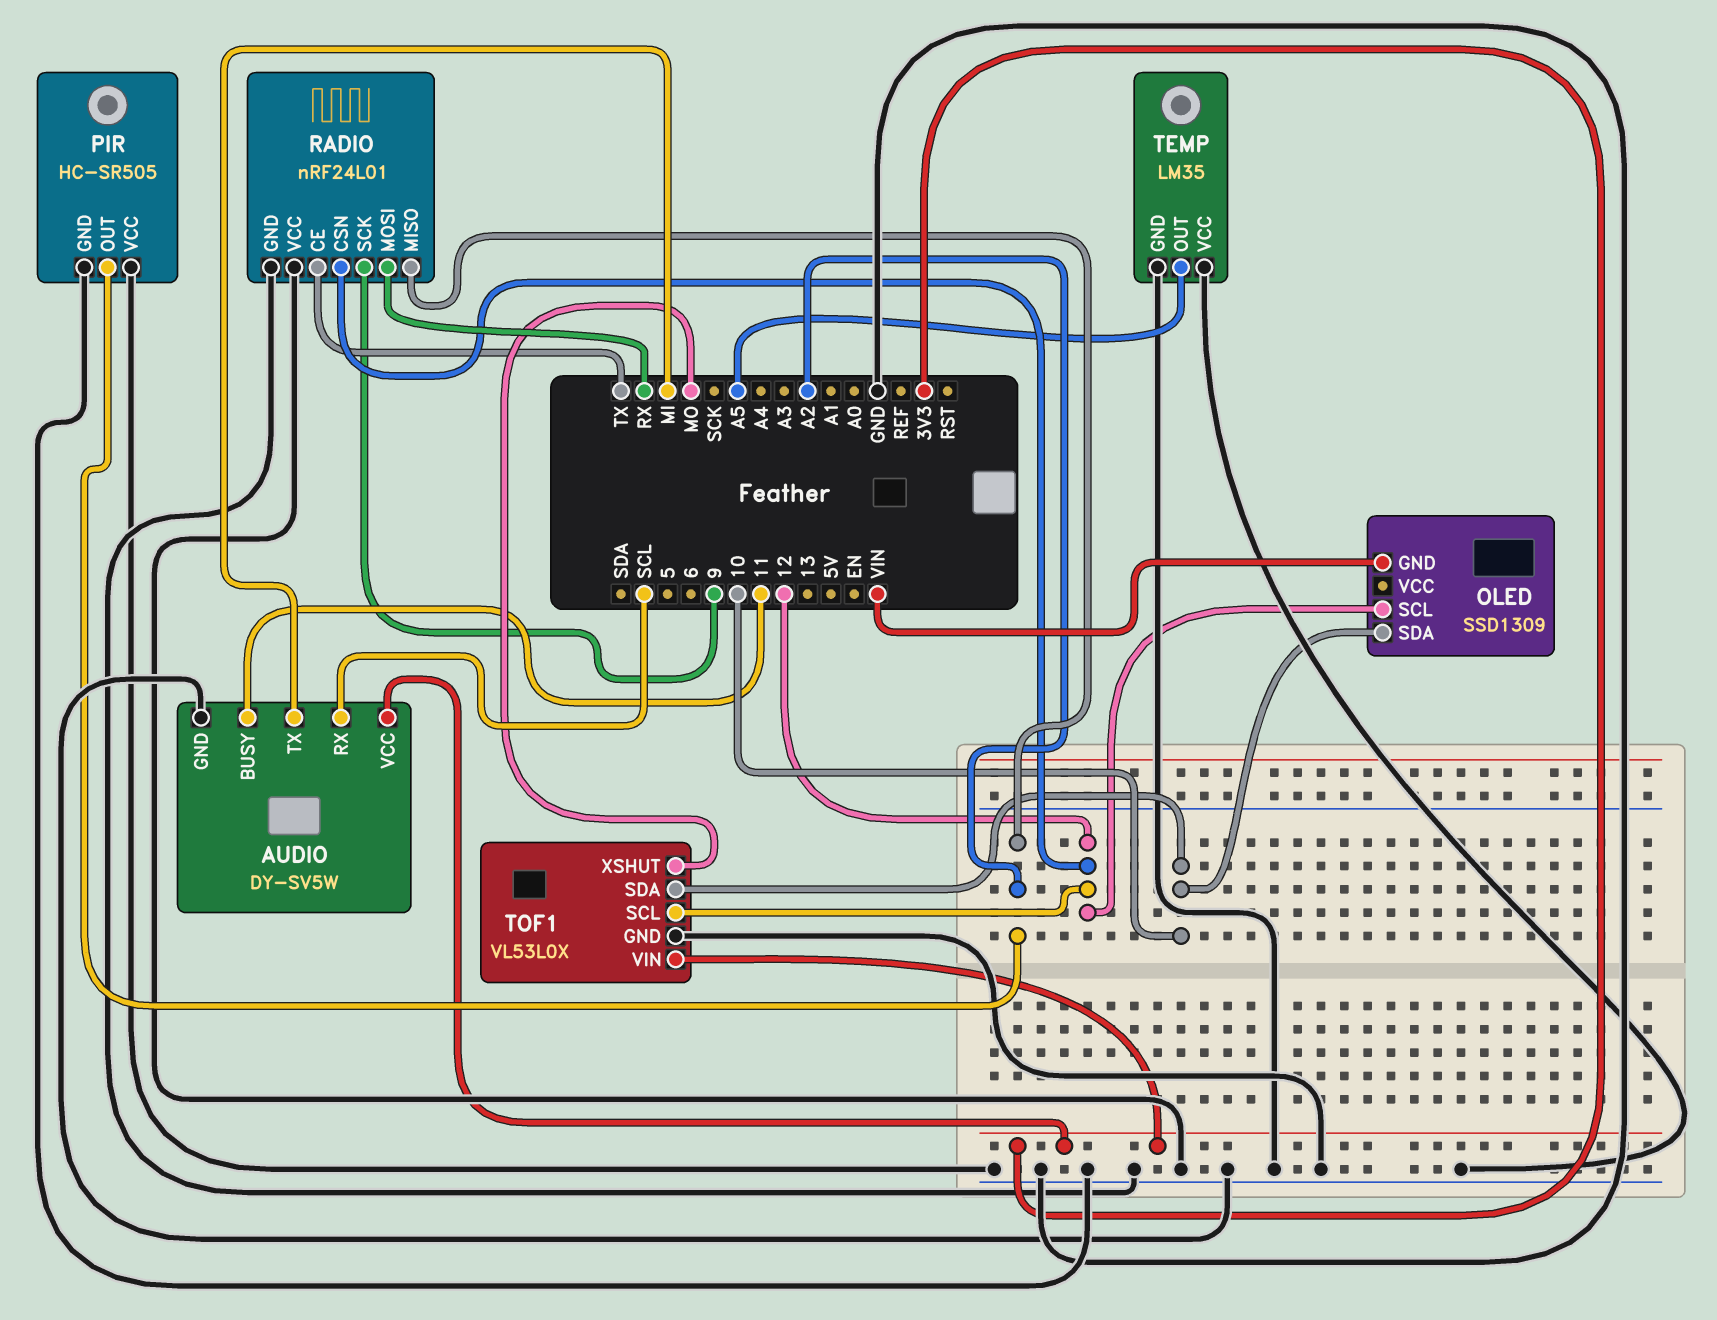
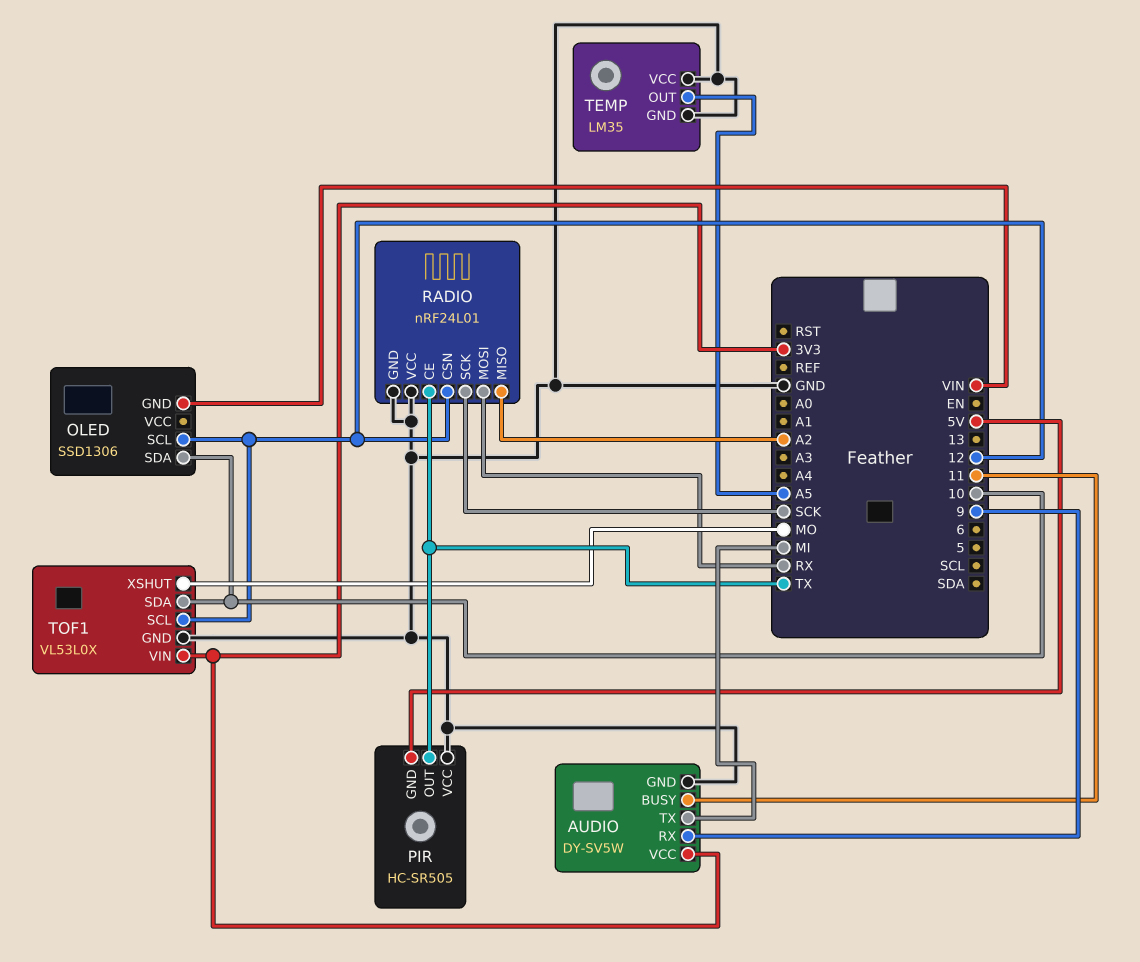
AUDIO pin RX: SCL -> 9
OLED: SSD1309 -> SSD1306
PIR pin GND: GND -> 5V
PIR pin OUT: A2 -> TX
RADIO pin SCK: 9 -> SCK

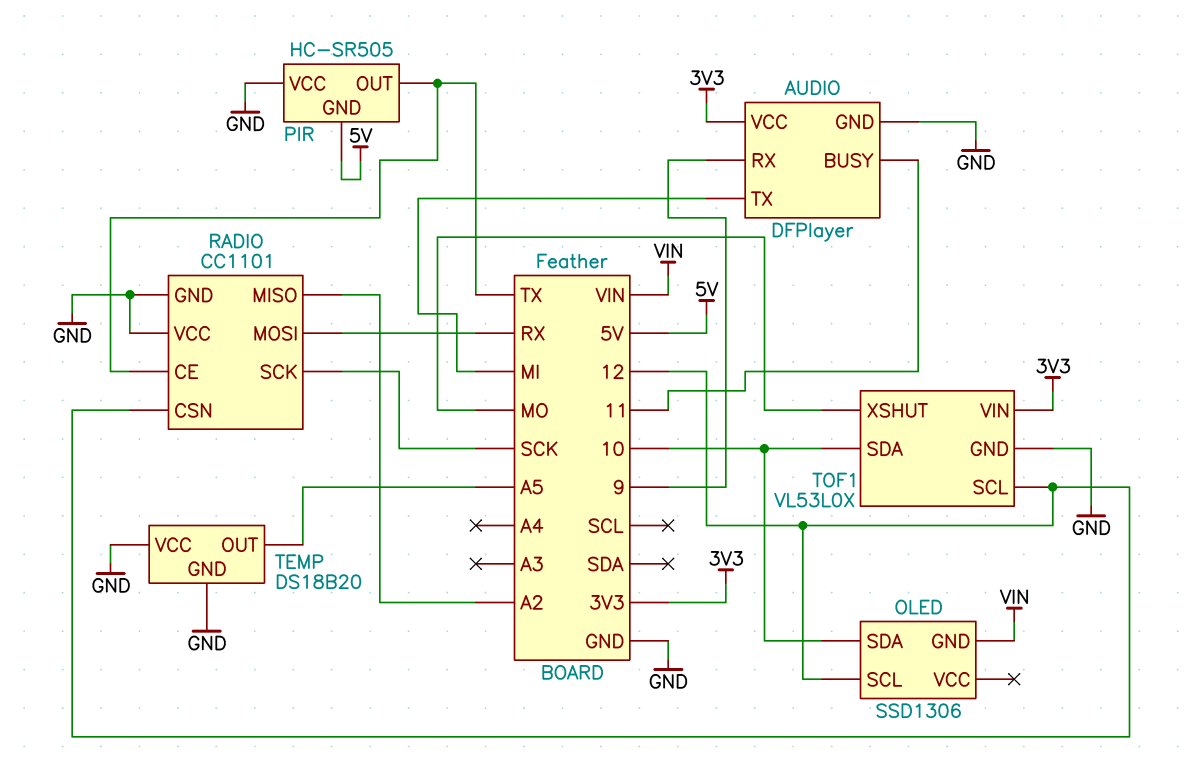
AUDIO: DY-SV5W -> DFPlayer
RADIO: nRF24L01 -> CC1101
TEMP: LM35 -> DS18B20

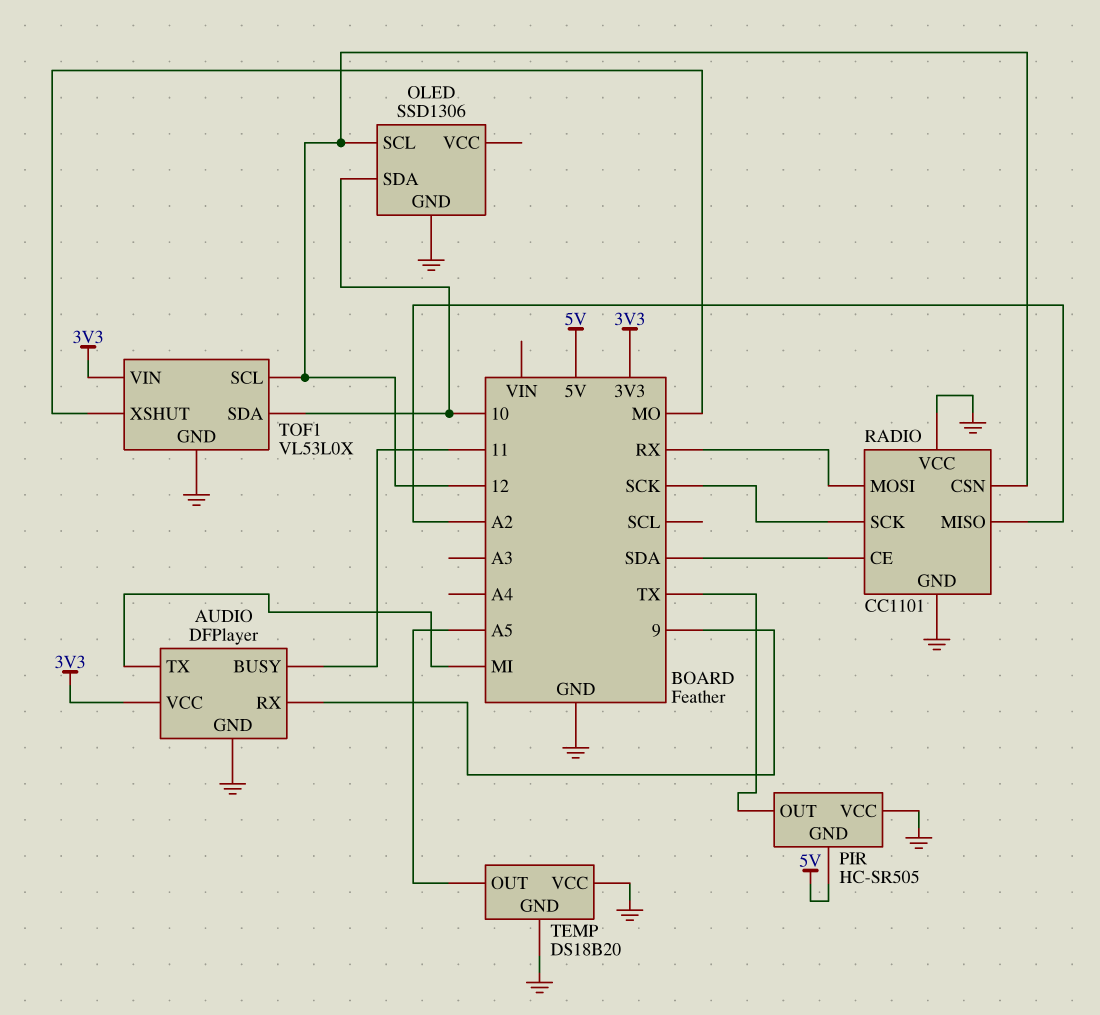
OLED pin GND: VIN -> GND
RADIO pin CE: TX -> SDA

